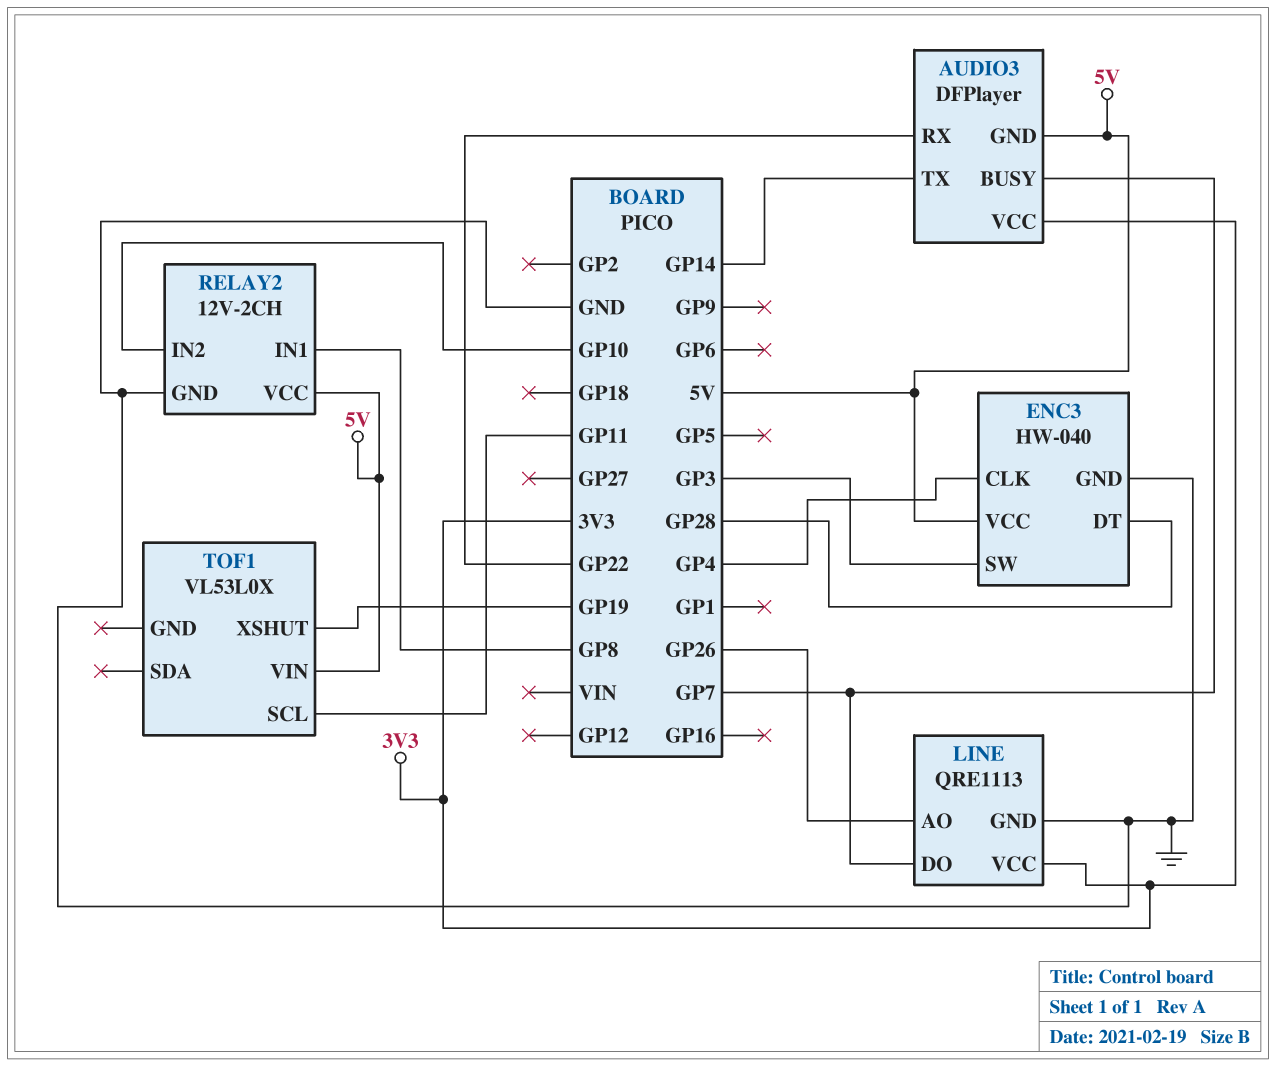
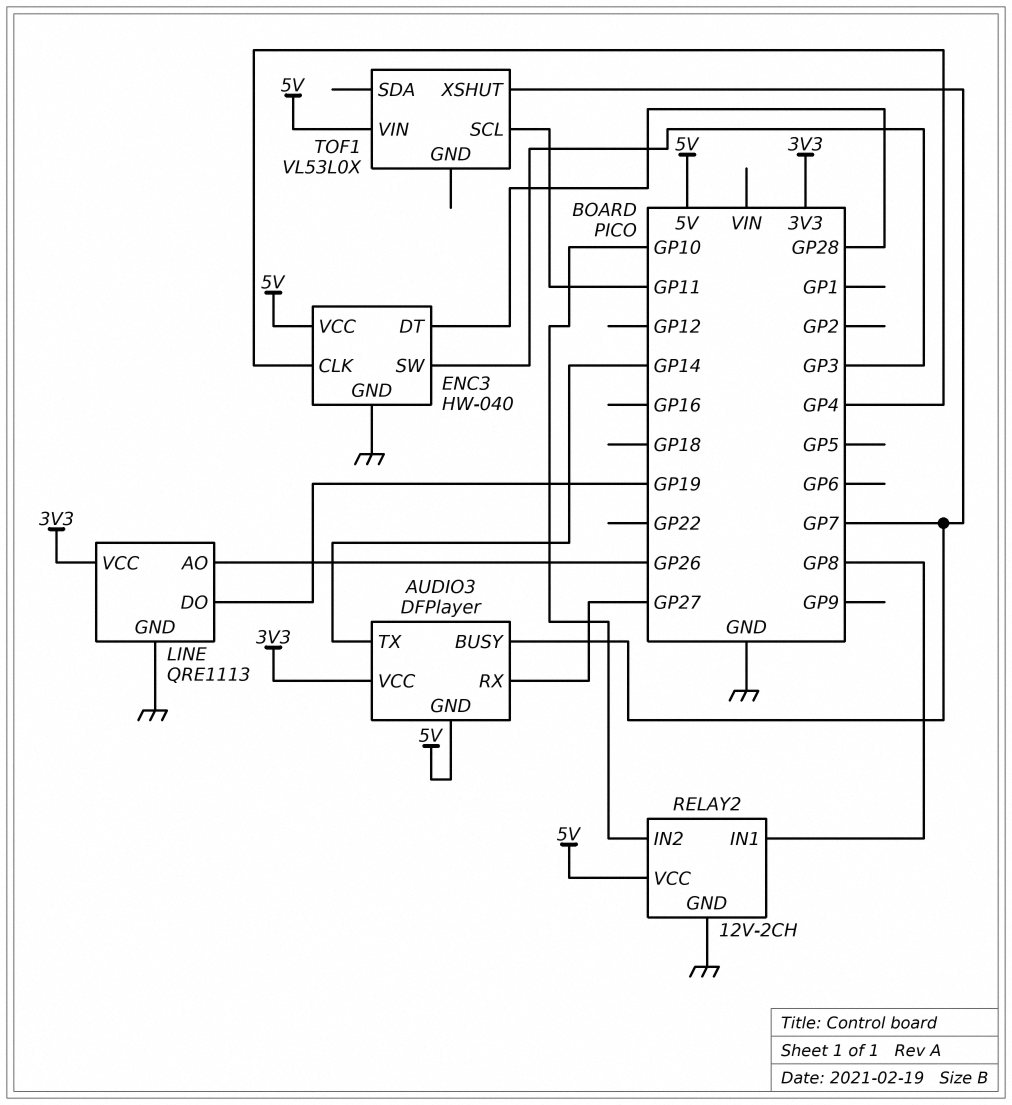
AUDIO3 pin RX: GP22 -> GP27
LINE pin DO: GP7 -> GP19
TOF1 pin XSHUT: GP19 -> GP7

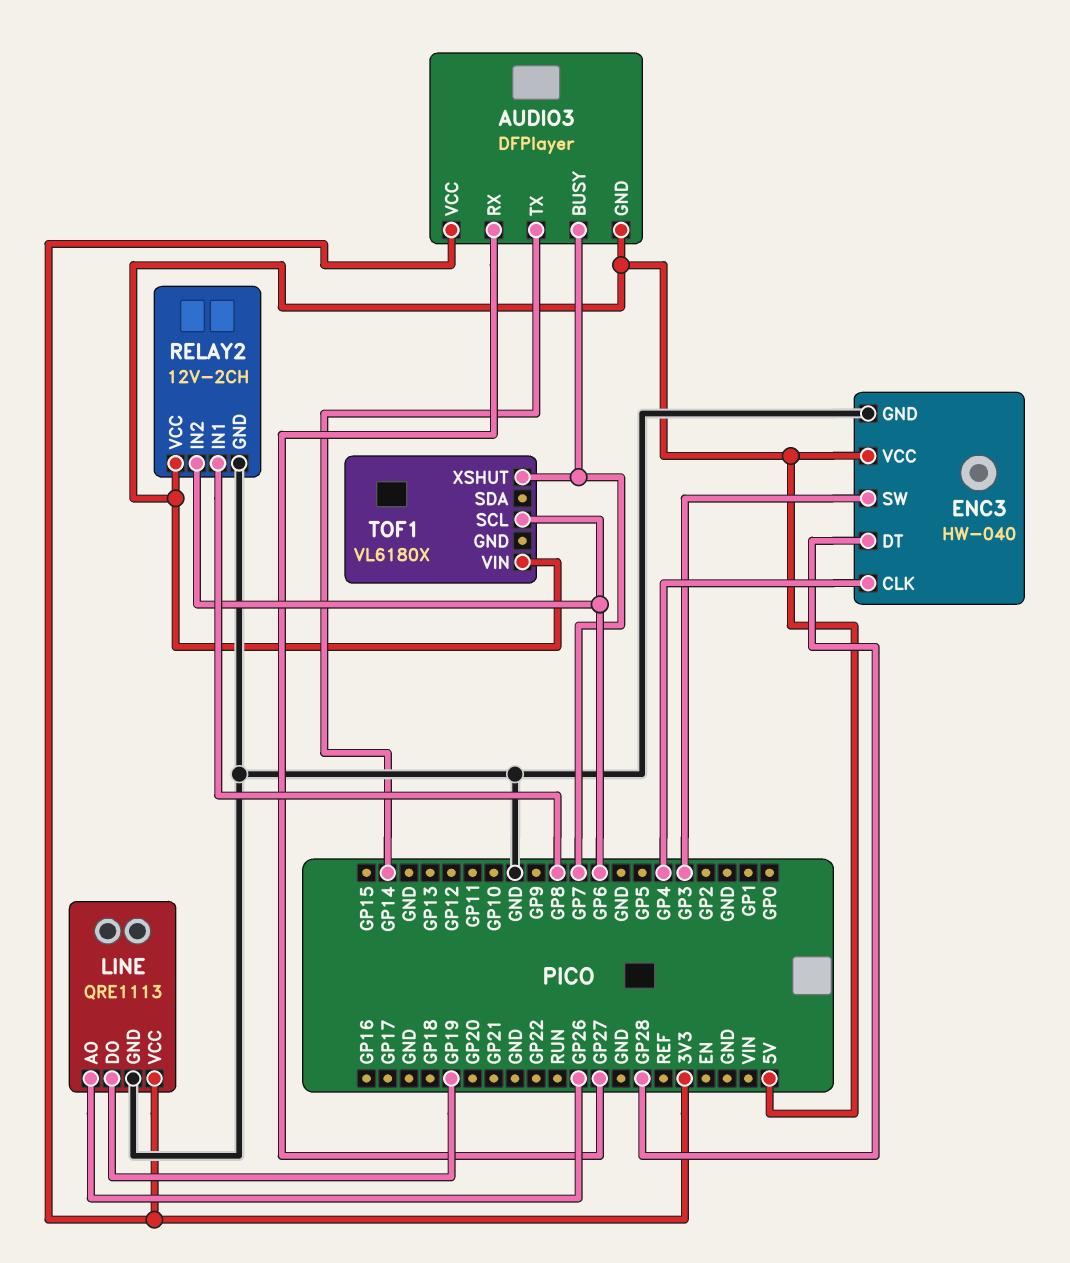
RELAY2 pin IN2: GP10 -> GP6
TOF1: VL53L0X -> VL6180X
TOF1 pin SCL: GP11 -> GP6

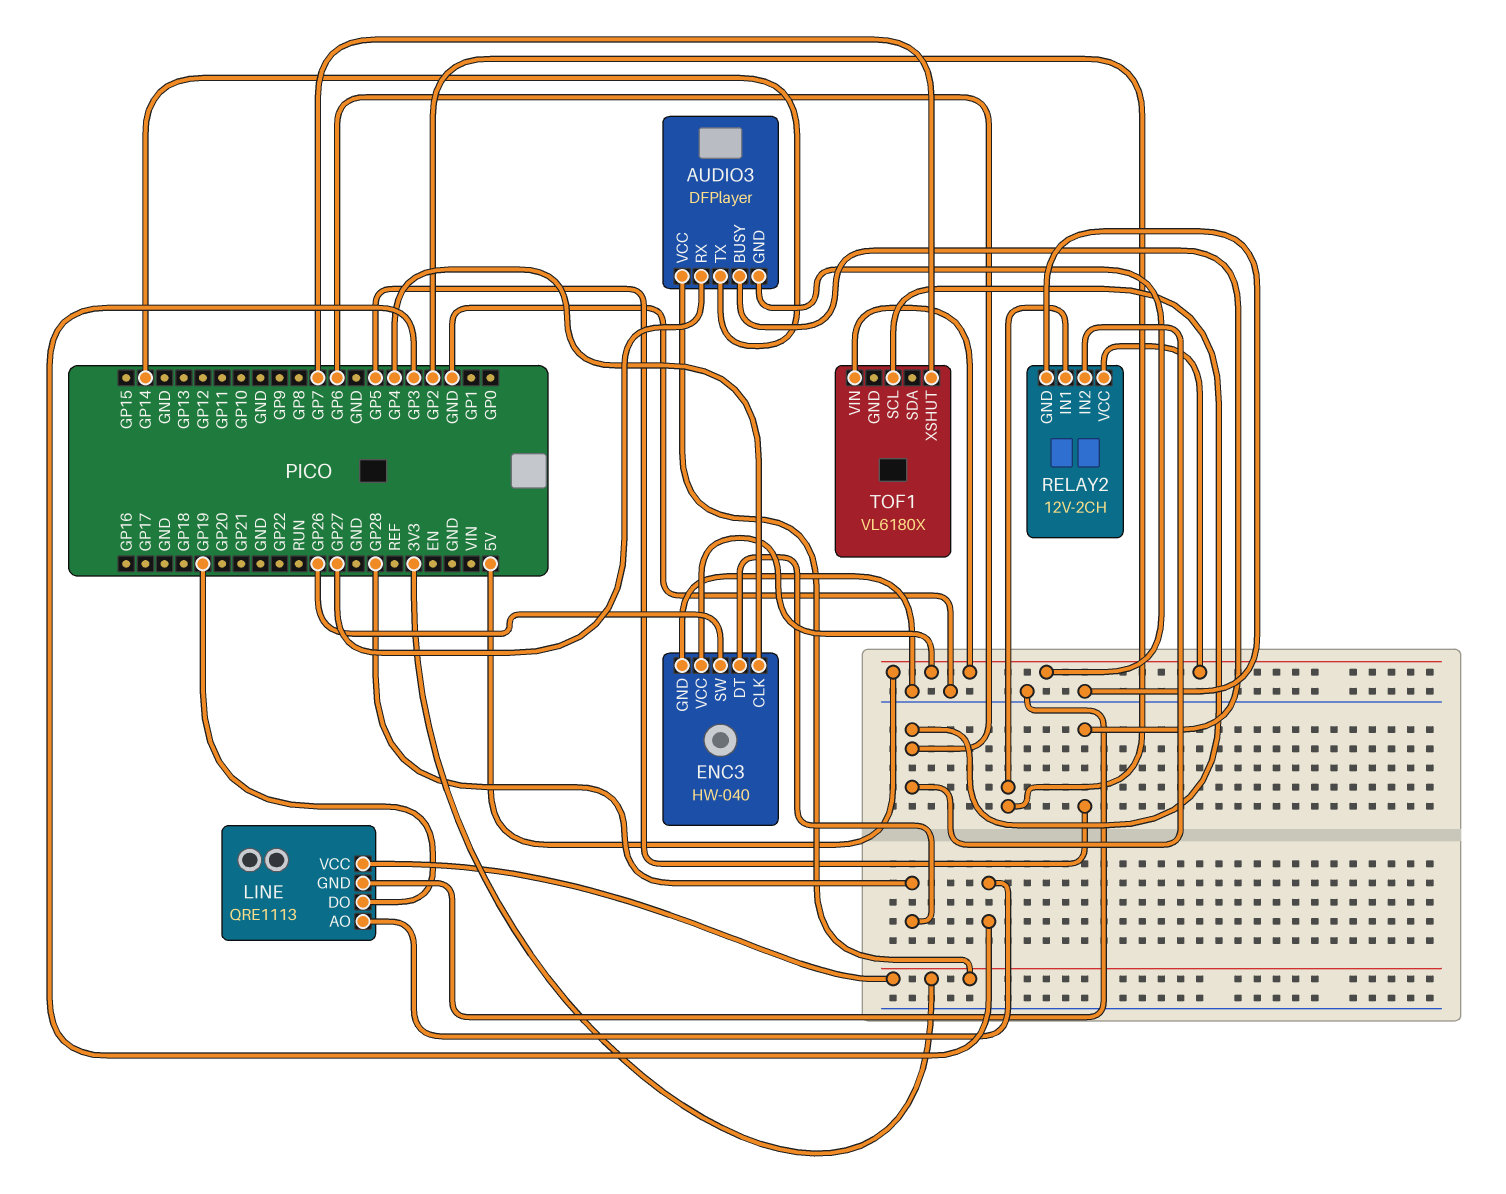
AUDIO3 pin BUSY: GP7 -> GP5
ENC3 pin SW: GP3 -> GP26
LINE pin AO: GP26 -> GP3
RELAY2 pin IN1: GP8 -> GP2

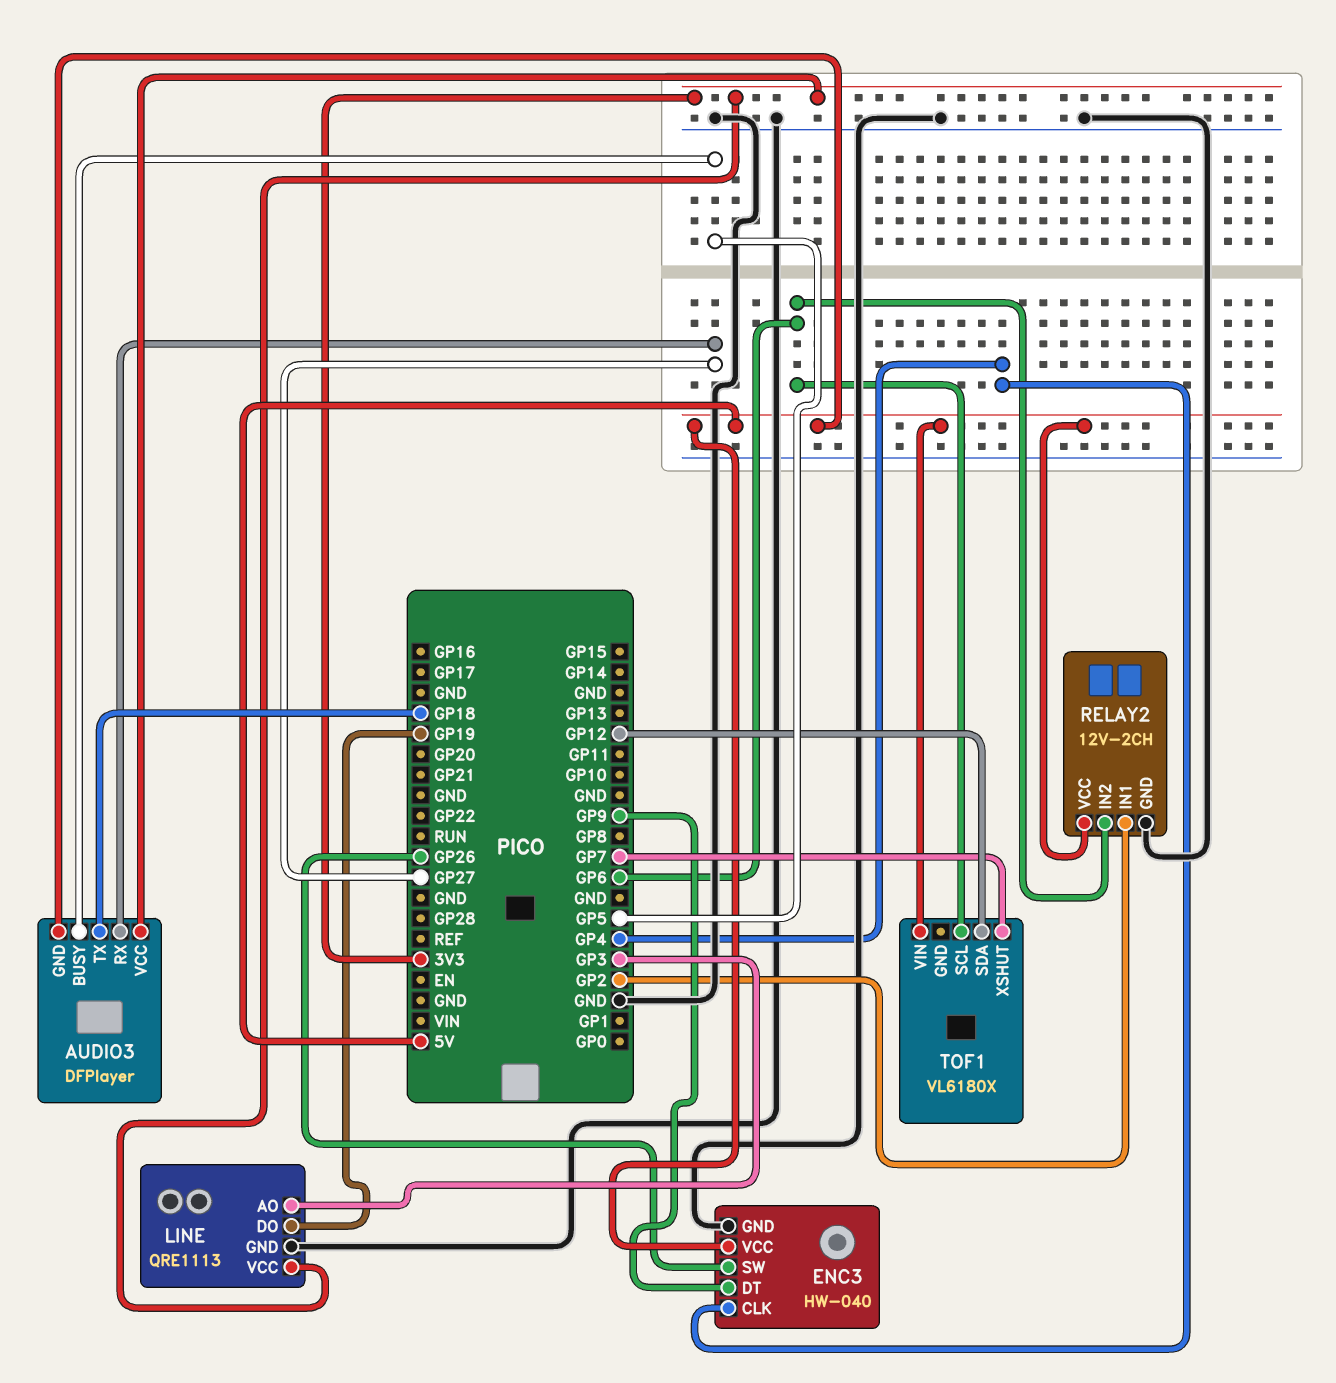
AUDIO3 pin TX: GP14 -> GP18
ENC3 pin DT: GP28 -> GP9
TOF1 pin SDA: none -> GP12

